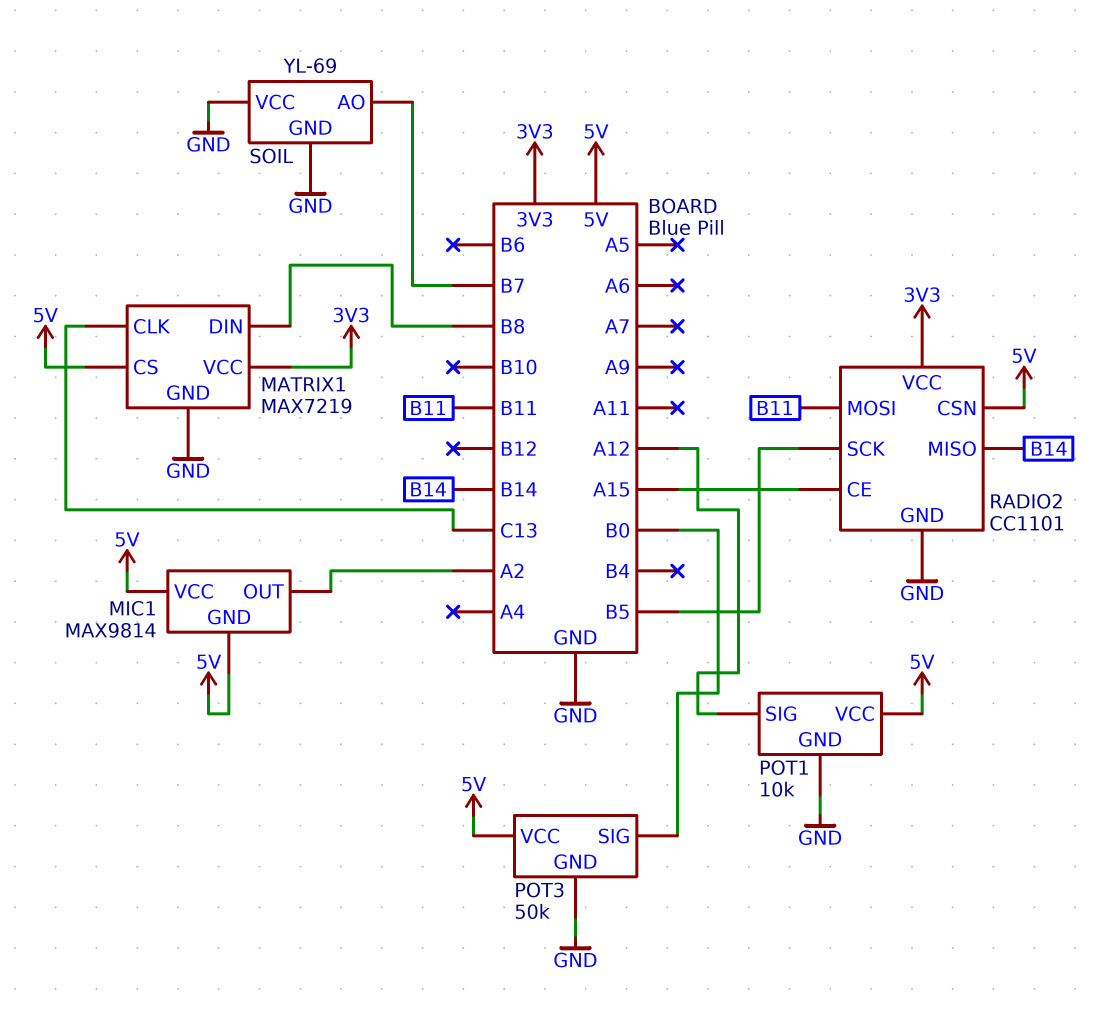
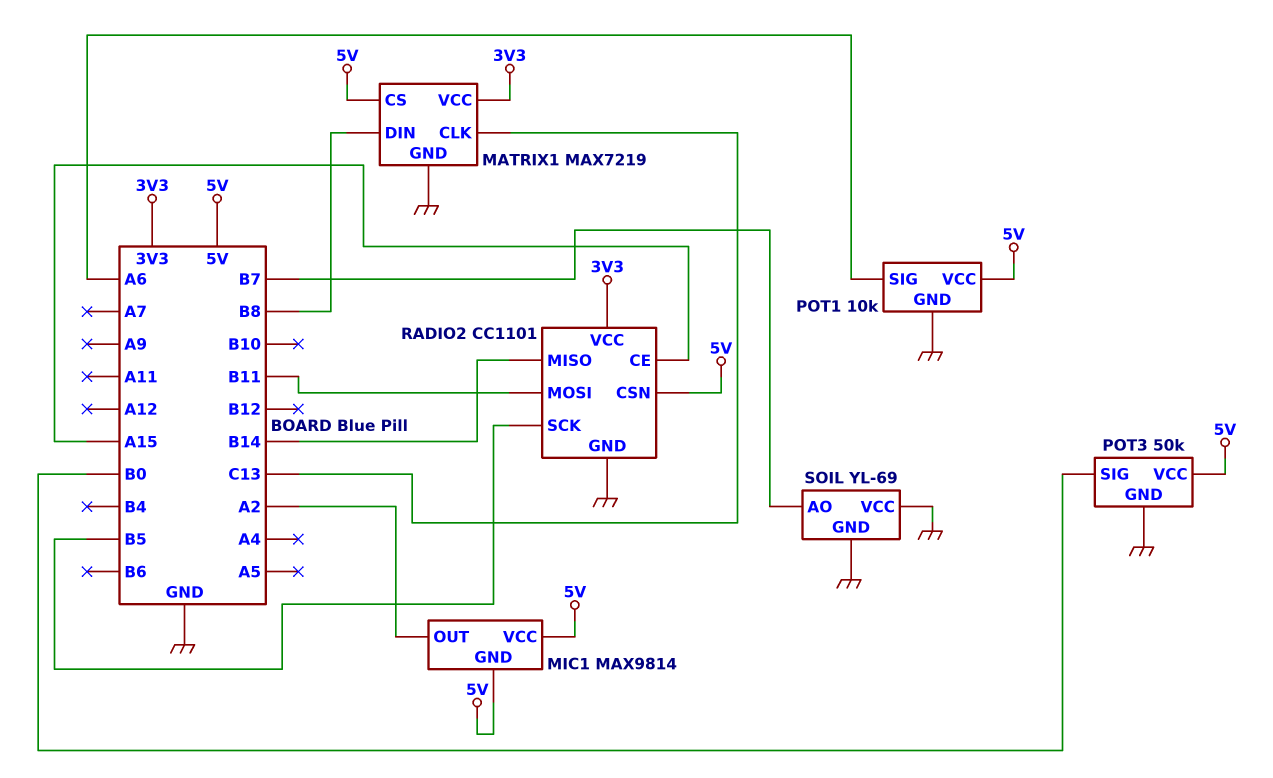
POT1 pin SIG: A12 -> A6

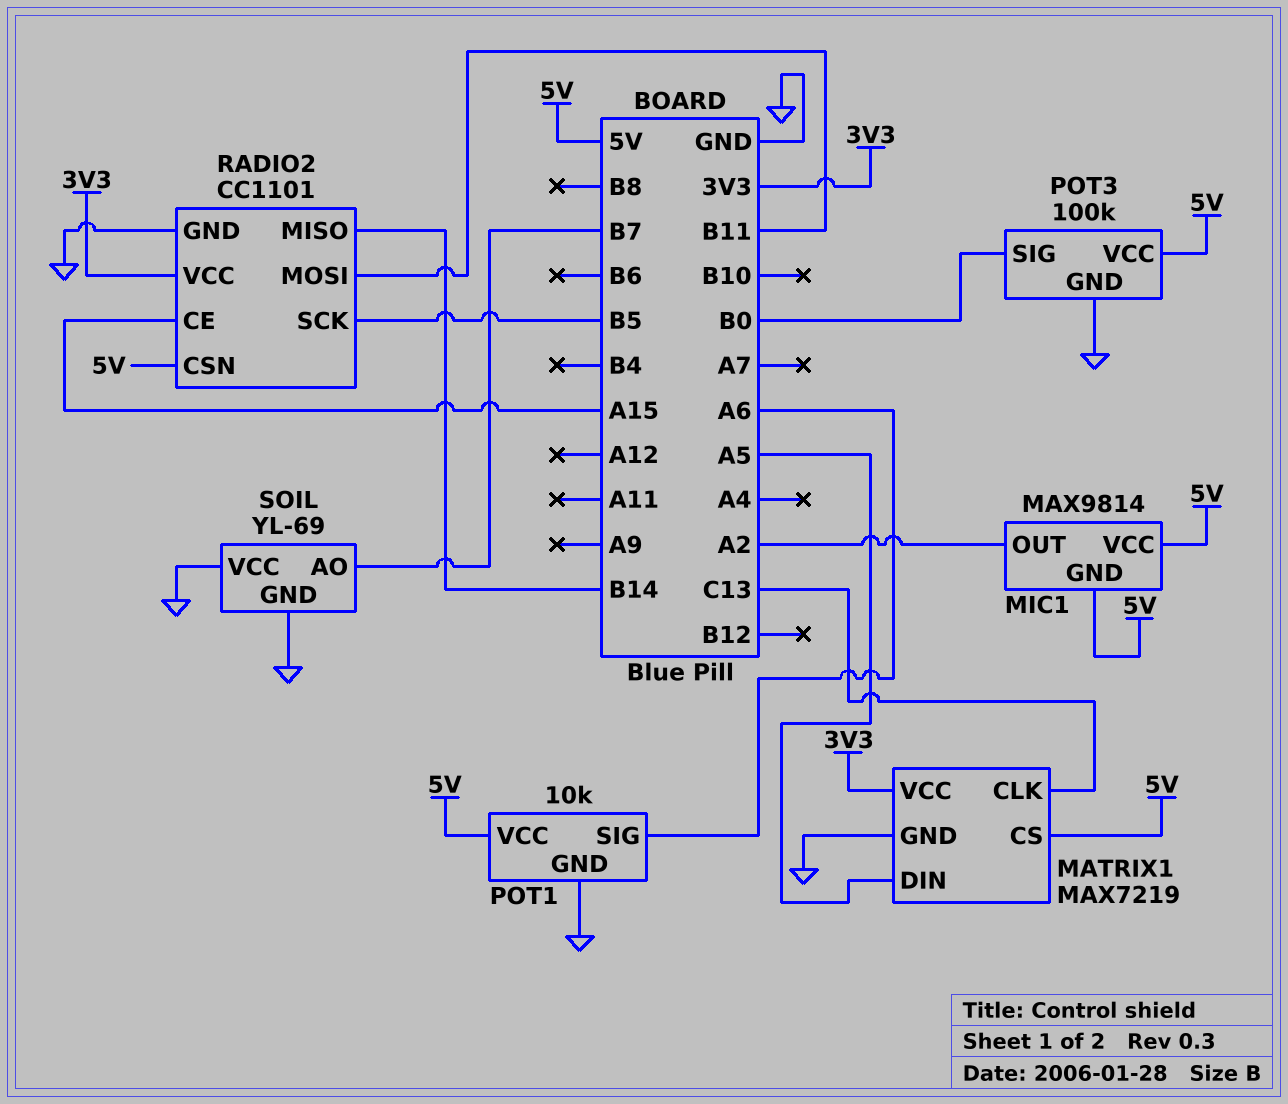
MATRIX1 pin DIN: B8 -> A5
POT3: 50k -> 100k

